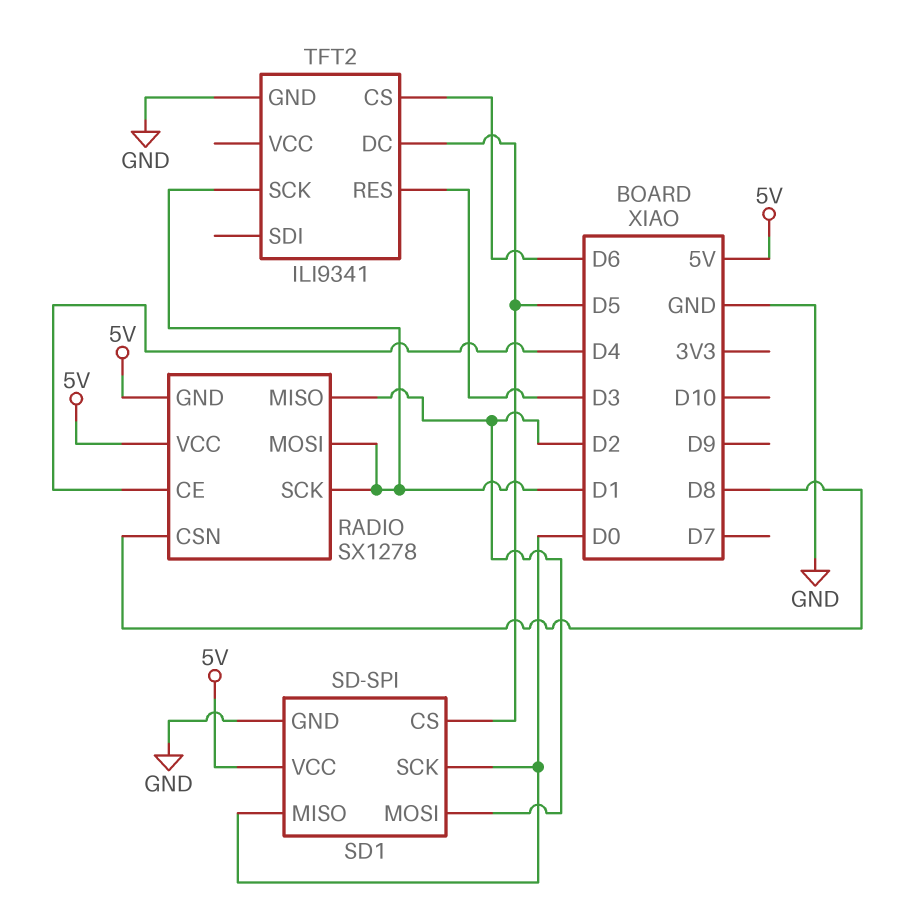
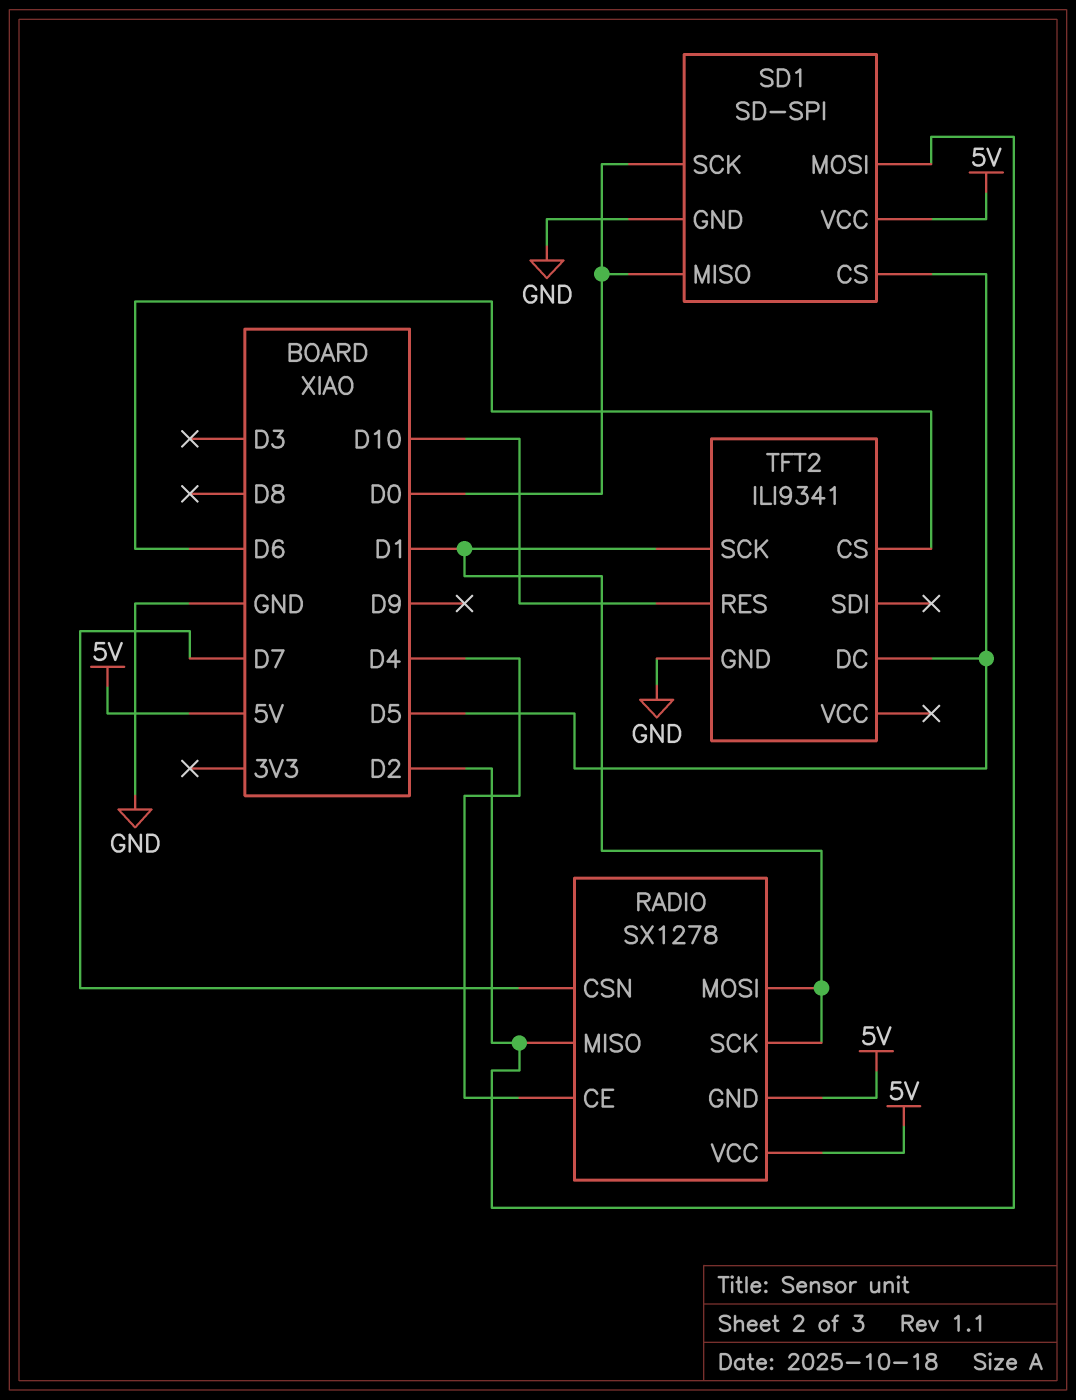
RADIO pin CSN: D8 -> D7
TFT2 pin RES: D3 -> D10

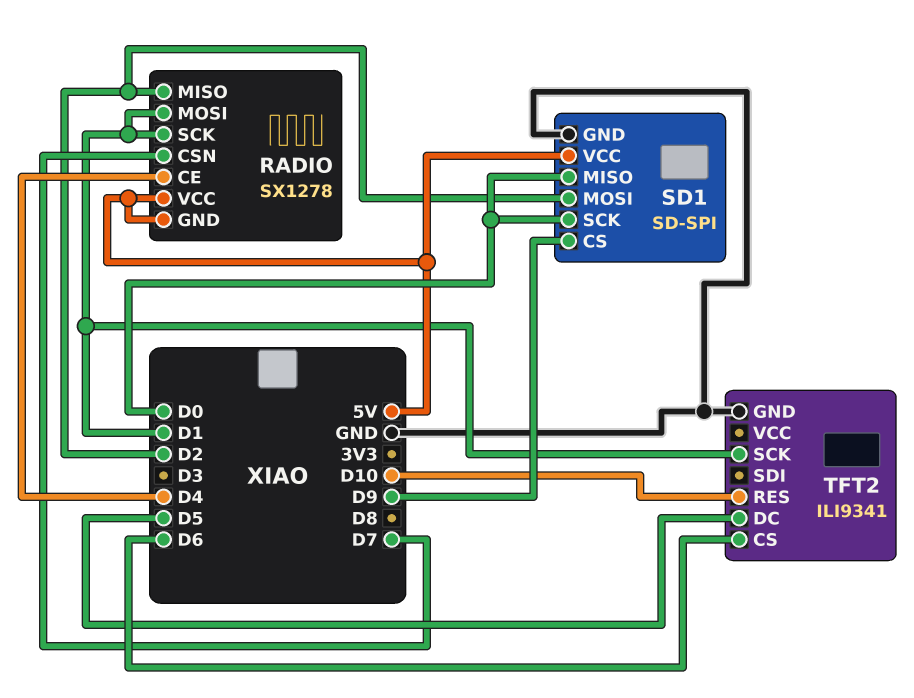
SD1 pin CS: D5 -> D9

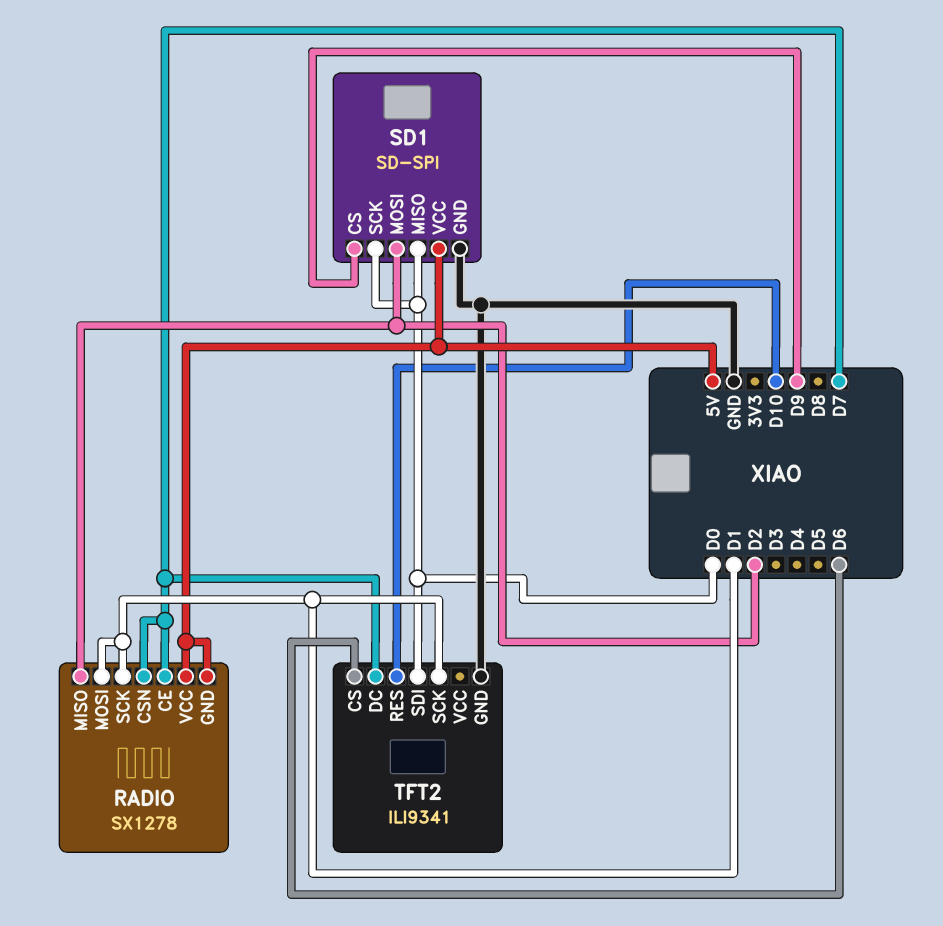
RADIO pin CE: D4 -> D7
TFT2 pin DC: D5 -> D7
TFT2 pin SDI: none -> D0

